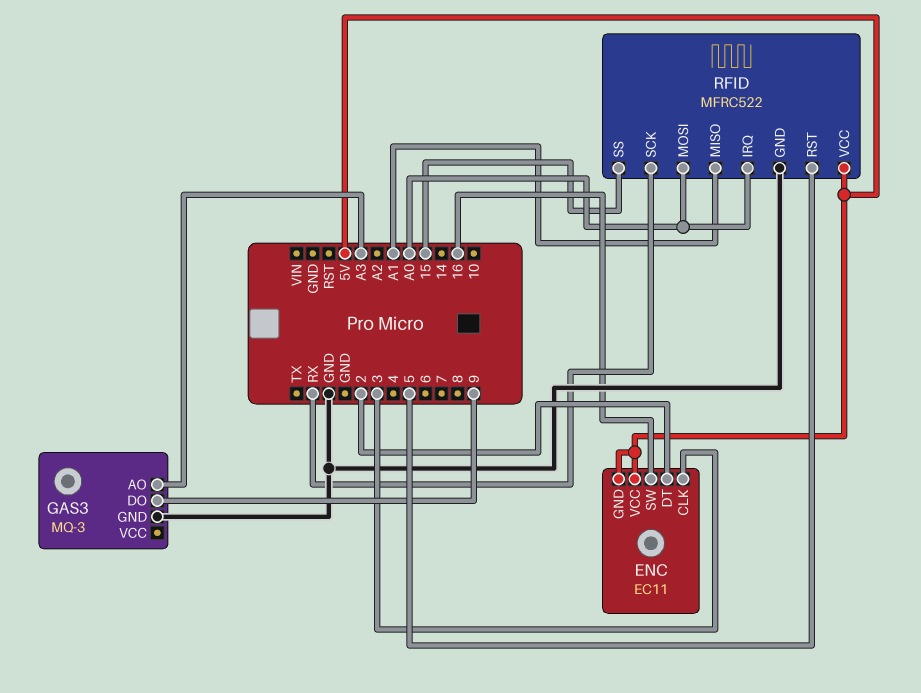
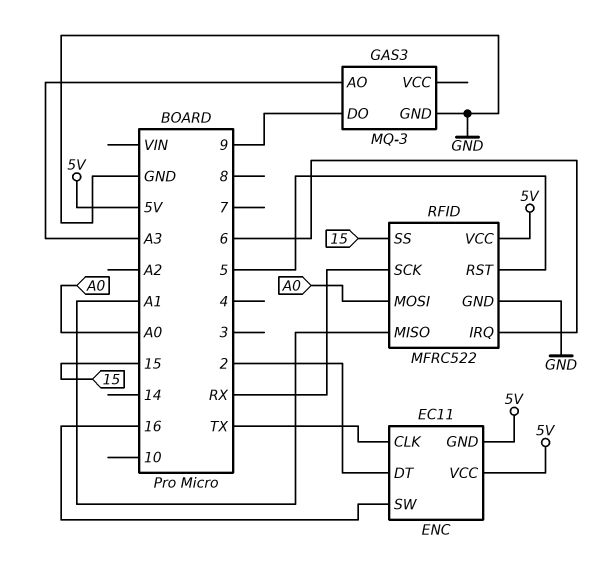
ENC pin CLK: 3 -> TX
RFID pin IRQ: A0 -> 6

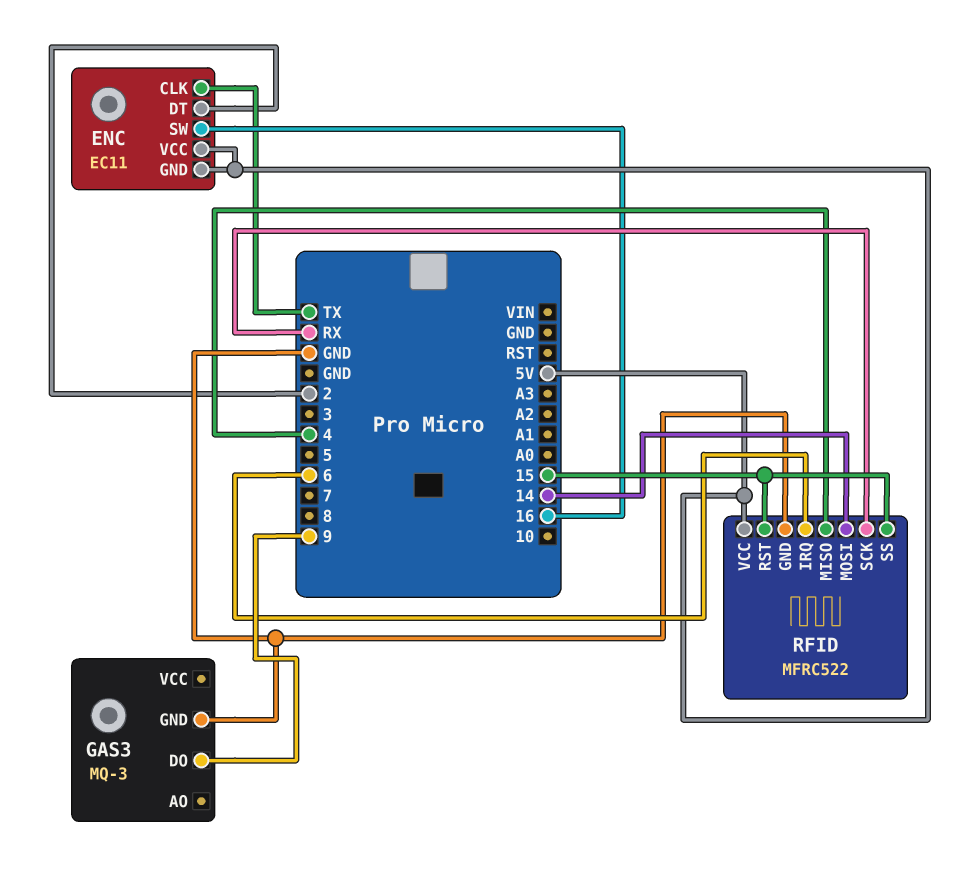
GAS3 pin AO: A3 -> none
RFID pin MISO: A1 -> 4
RFID pin MOSI: A0 -> 14
RFID pin RST: 5 -> 15

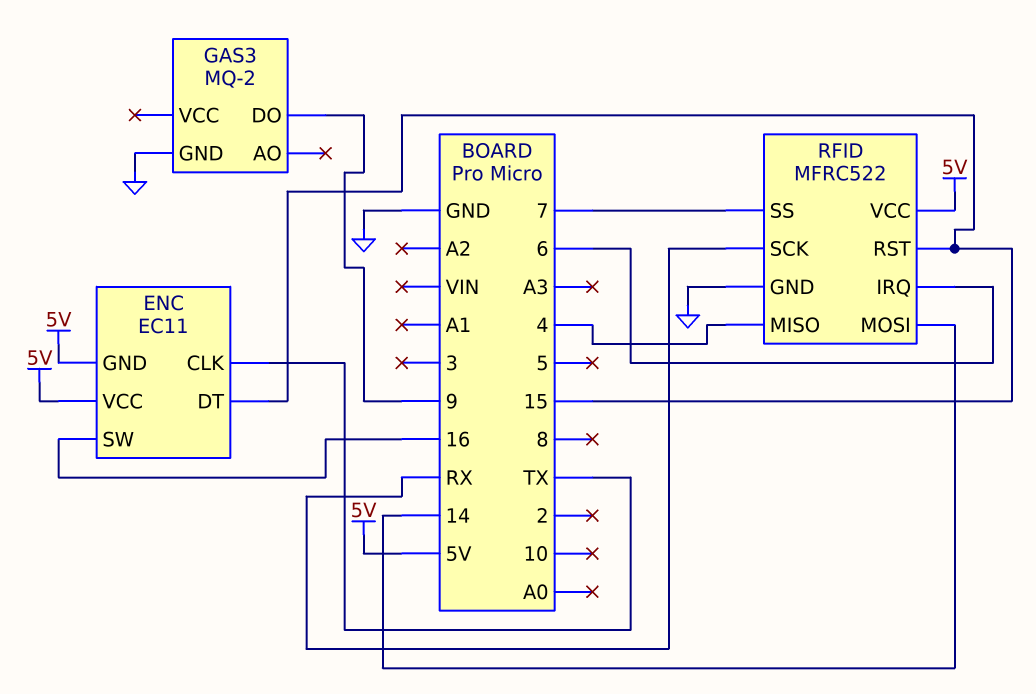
ENC pin DT: 2 -> 15
GAS3: MQ-3 -> MQ-2
RFID pin SS: 15 -> 7

